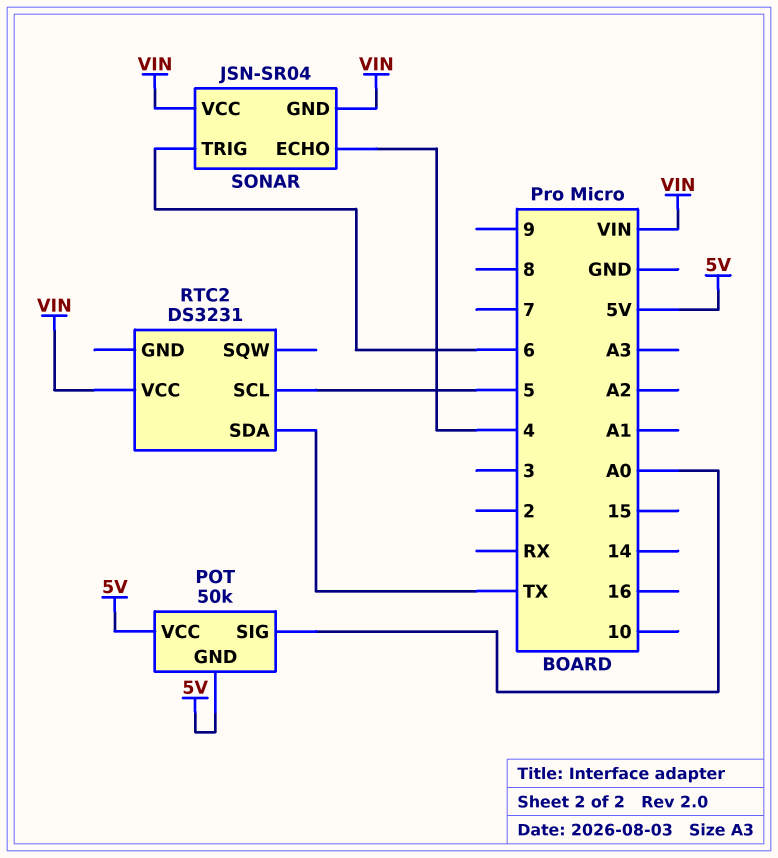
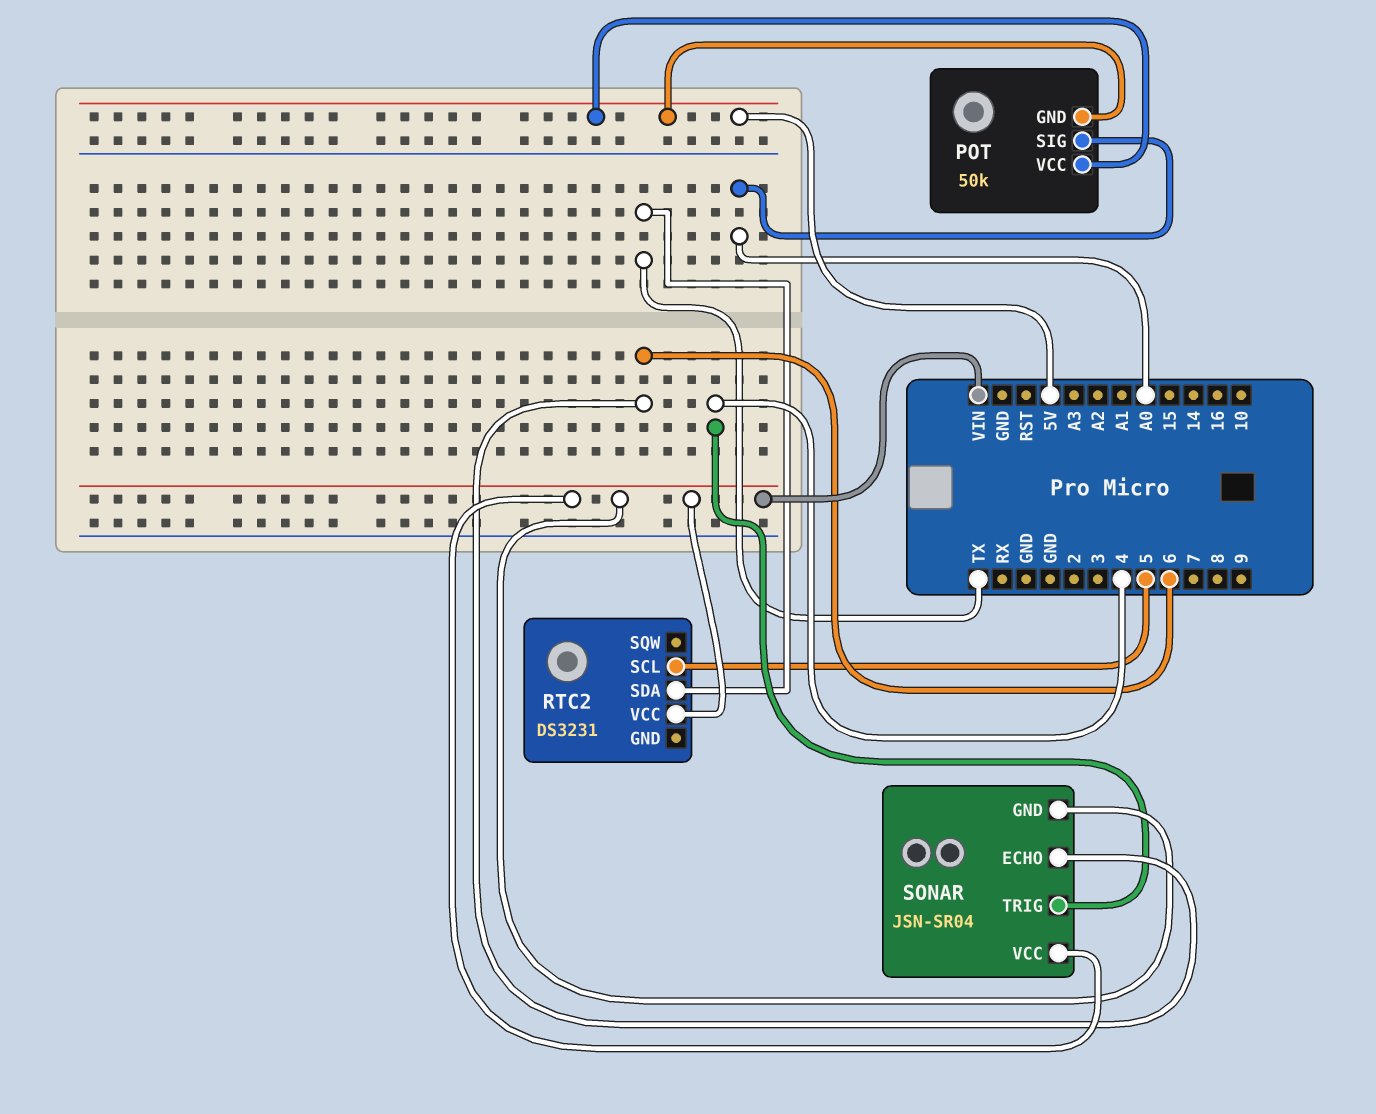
SONAR pin ECHO: 4 -> 6
SONAR pin TRIG: 6 -> 4

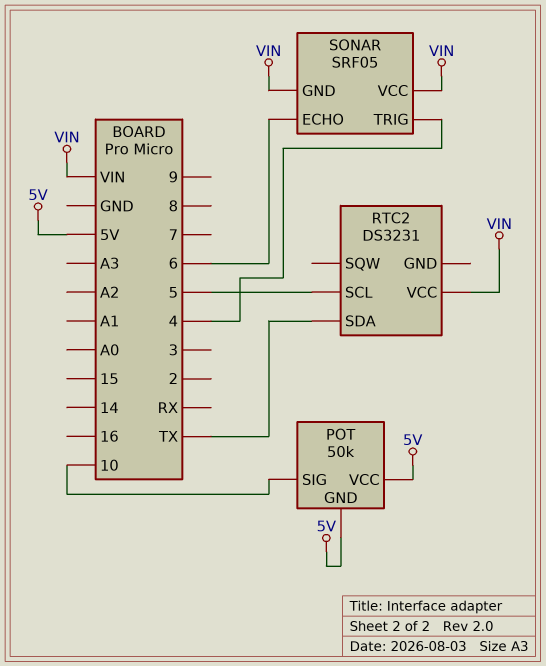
POT pin SIG: A0 -> 10
SONAR: JSN-SR04 -> SRF05

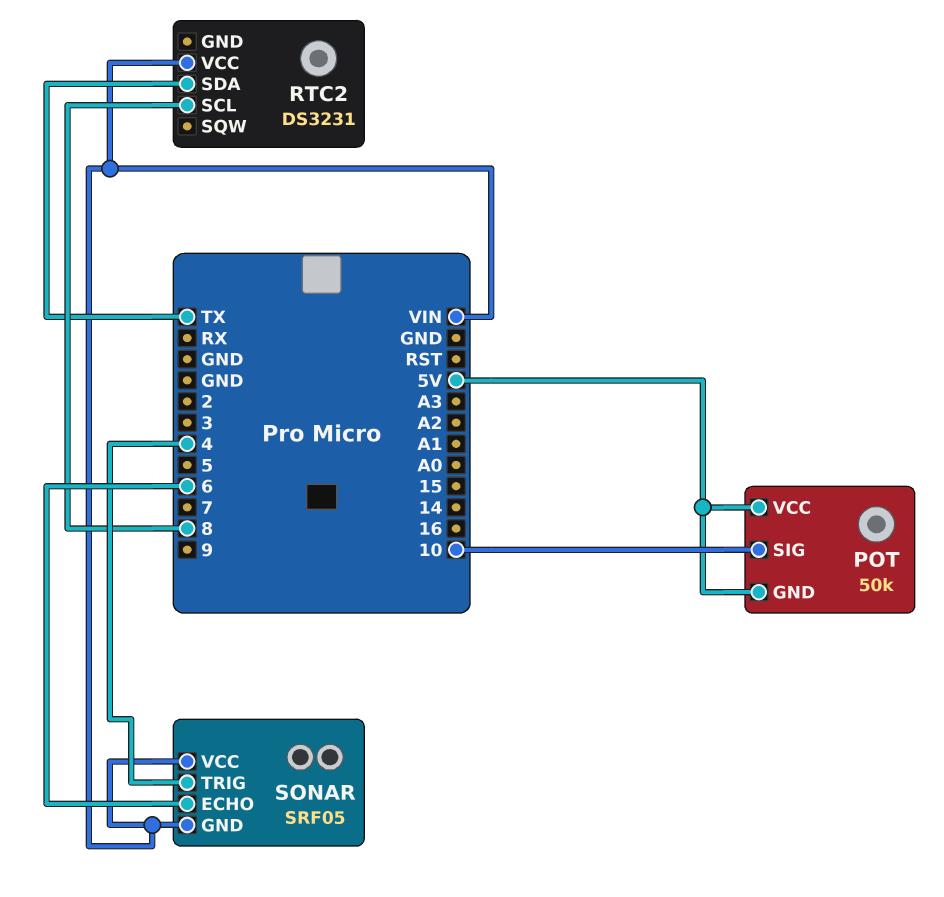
RTC2 pin SCL: 5 -> 8

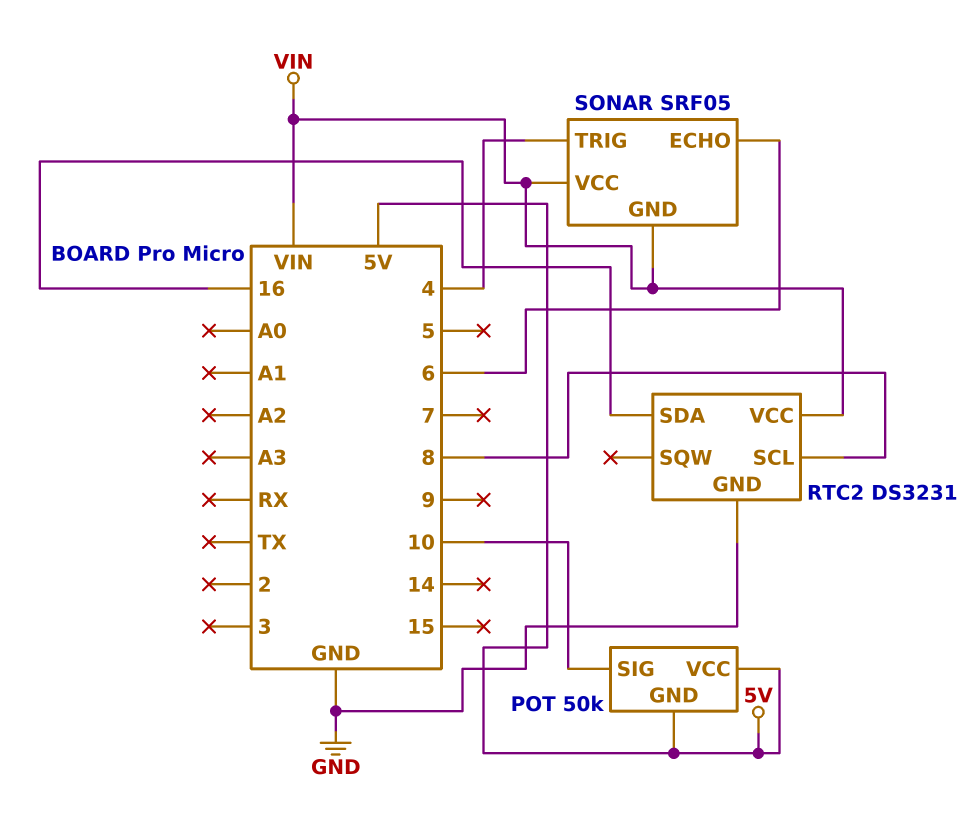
RTC2 pin GND: none -> GND
RTC2 pin SDA: TX -> 16

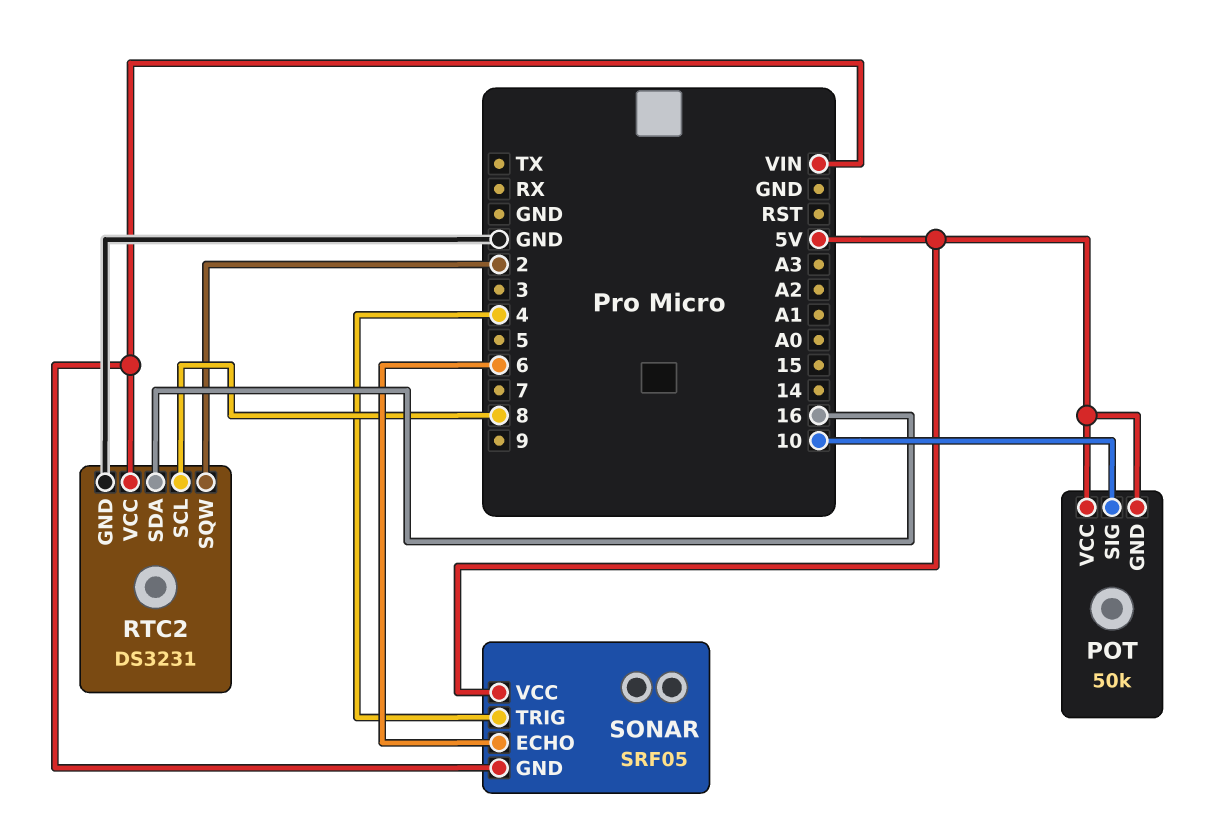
RTC2 pin SQW: none -> 2
SONAR pin VCC: VIN -> 5V

